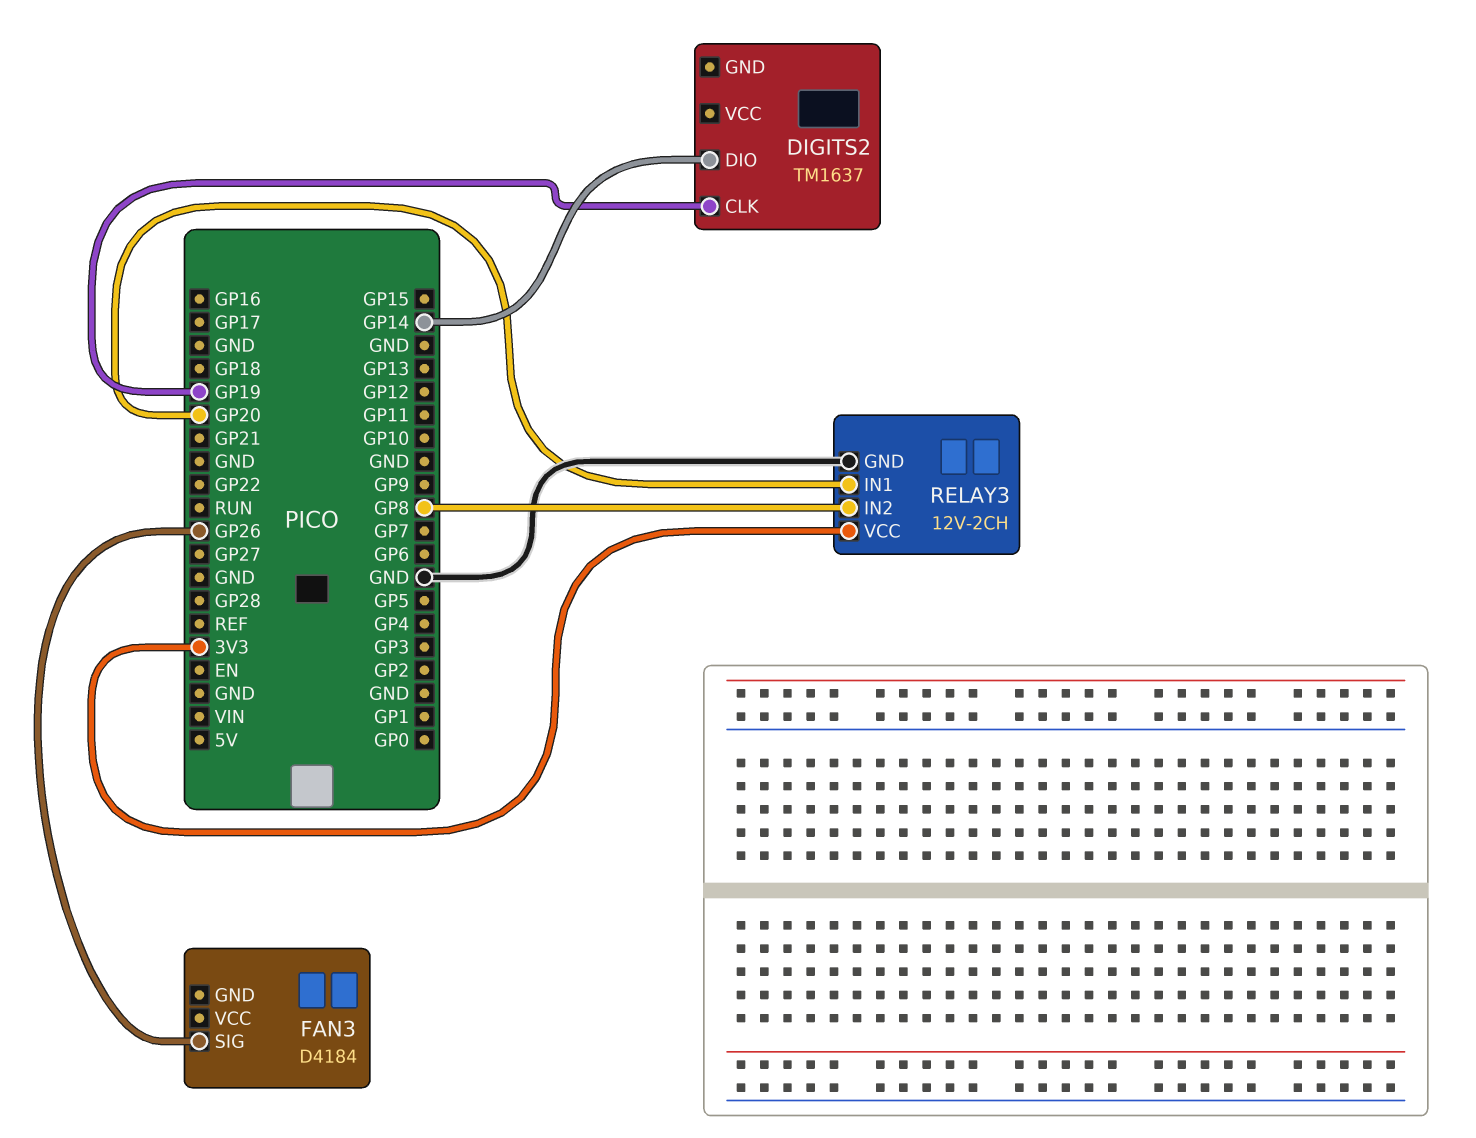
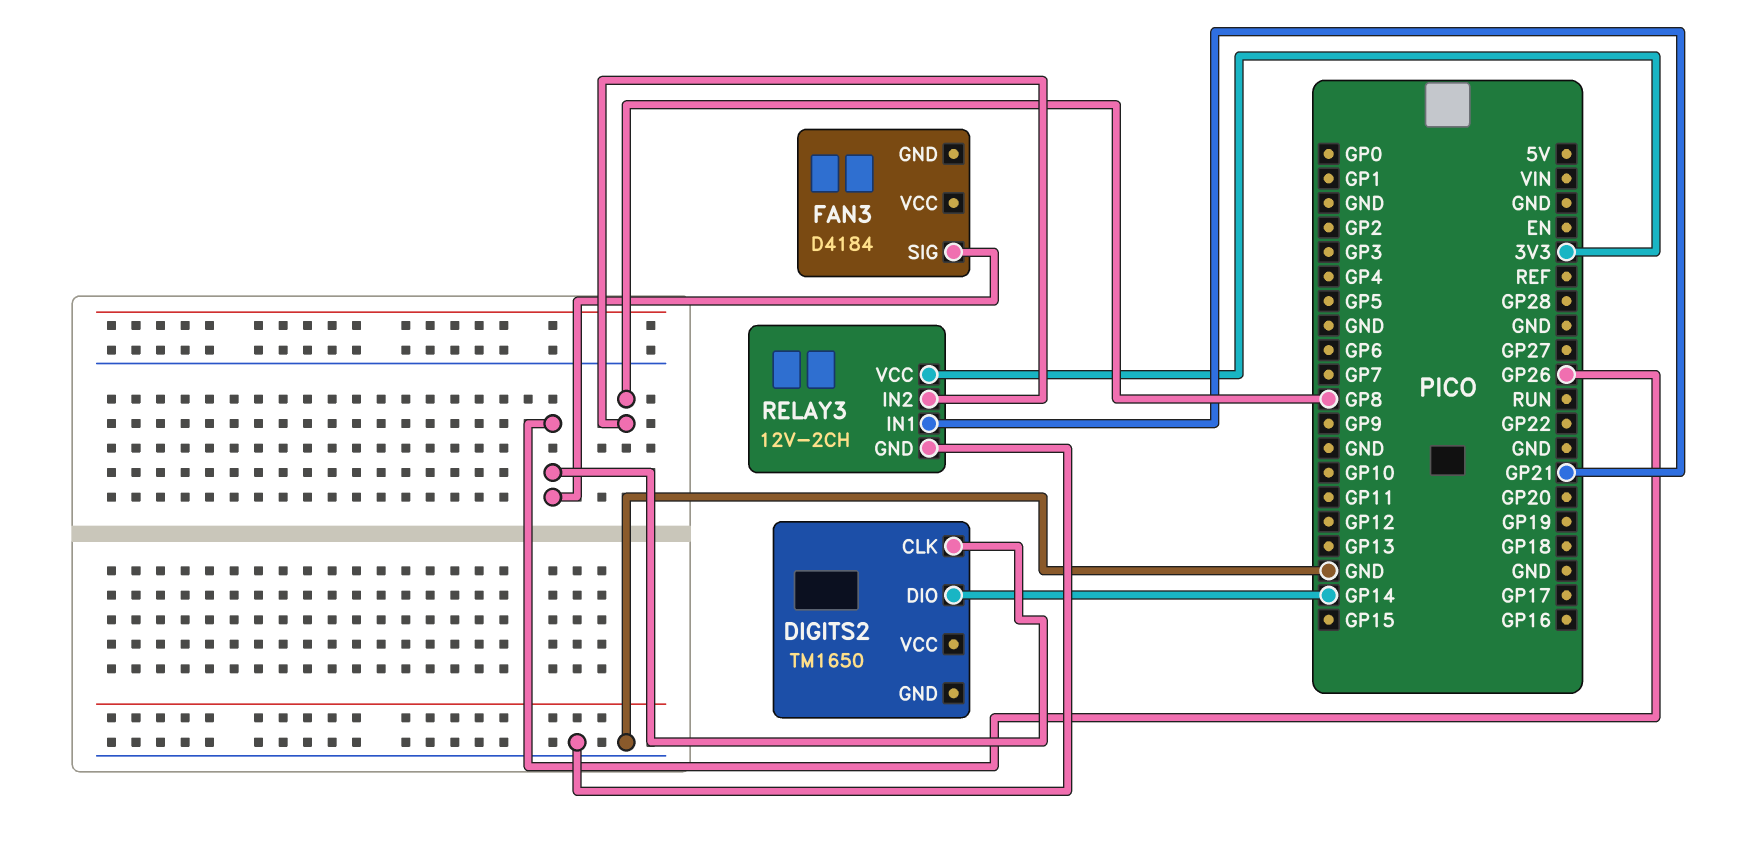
DIGITS2: TM1637 -> TM1650
DIGITS2 pin CLK: GP19 -> GP26
RELAY3 pin IN1: GP20 -> GP21

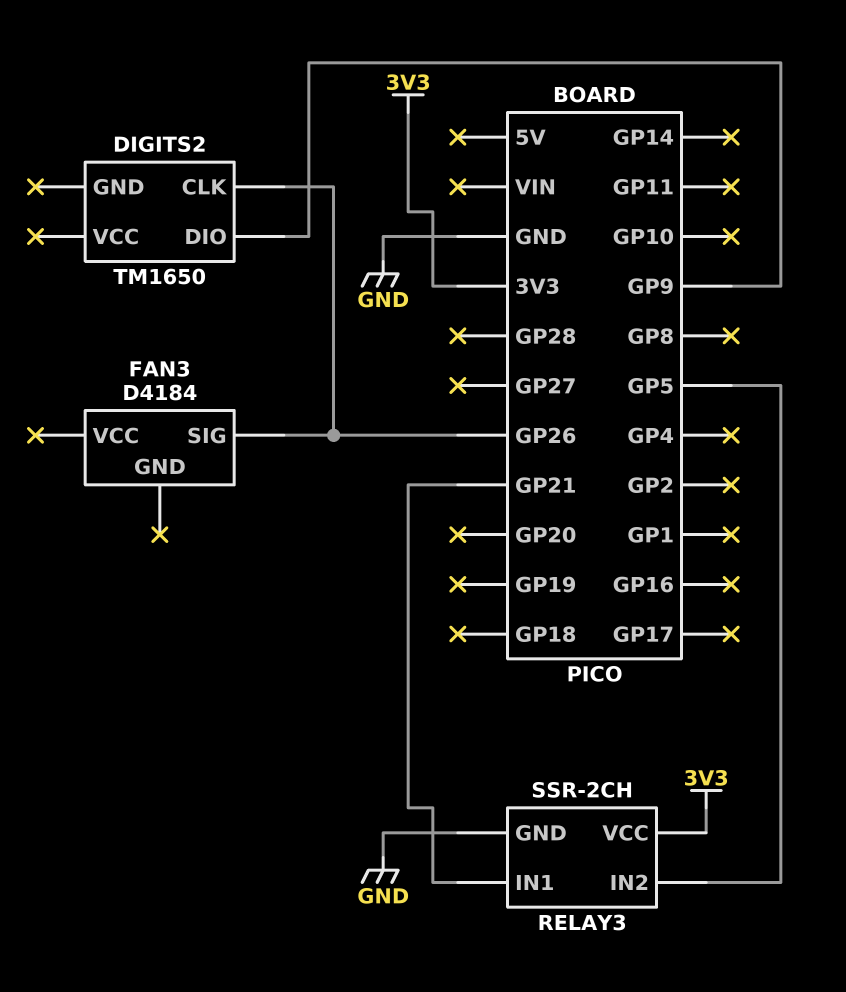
DIGITS2 pin DIO: GP14 -> GP9
RELAY3: 12V-2CH -> SSR-2CH
RELAY3 pin IN2: GP8 -> GP5

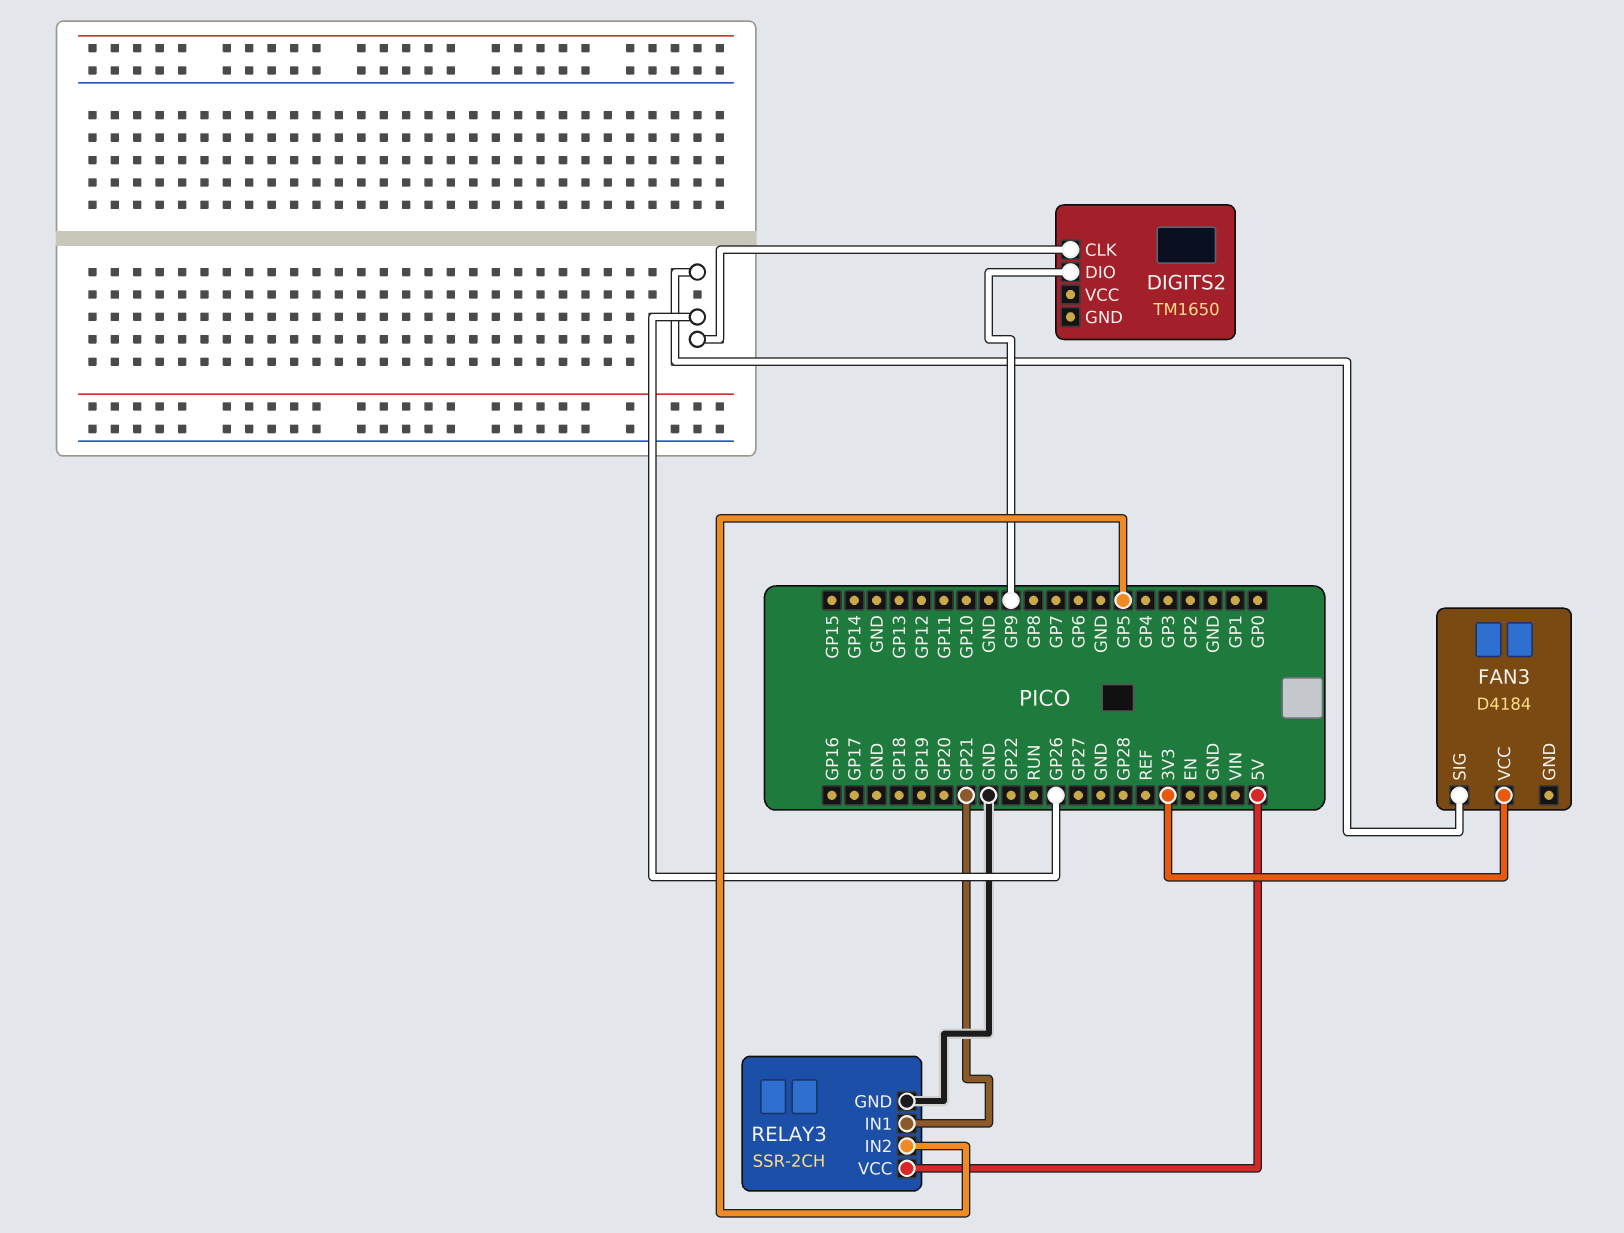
FAN3 pin VCC: none -> 3V3
RELAY3 pin VCC: 3V3 -> 5V

